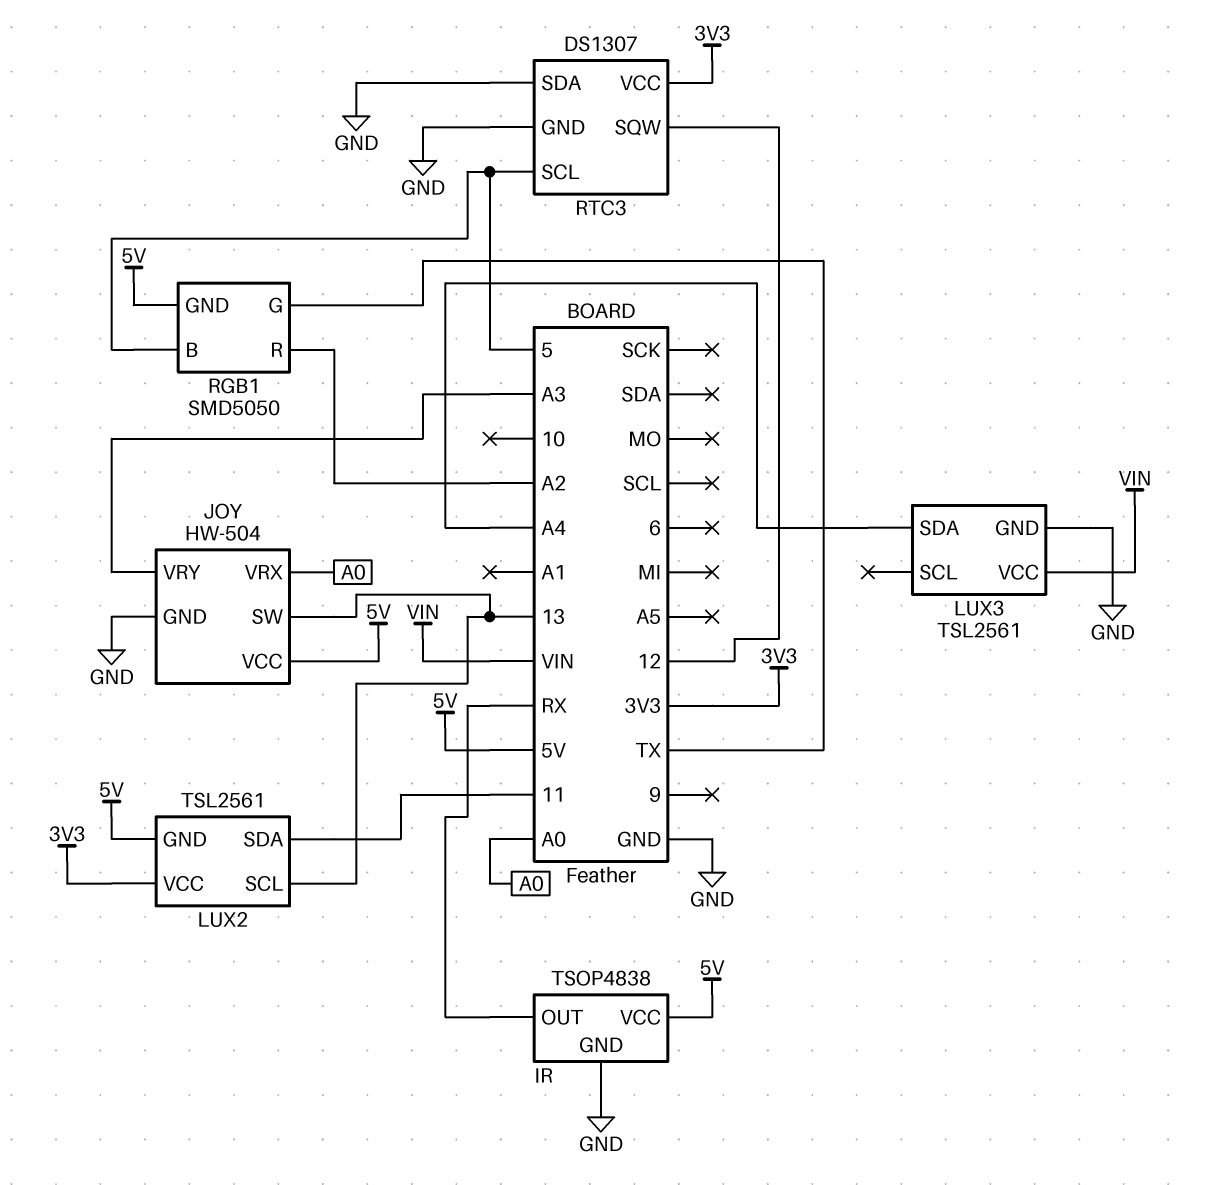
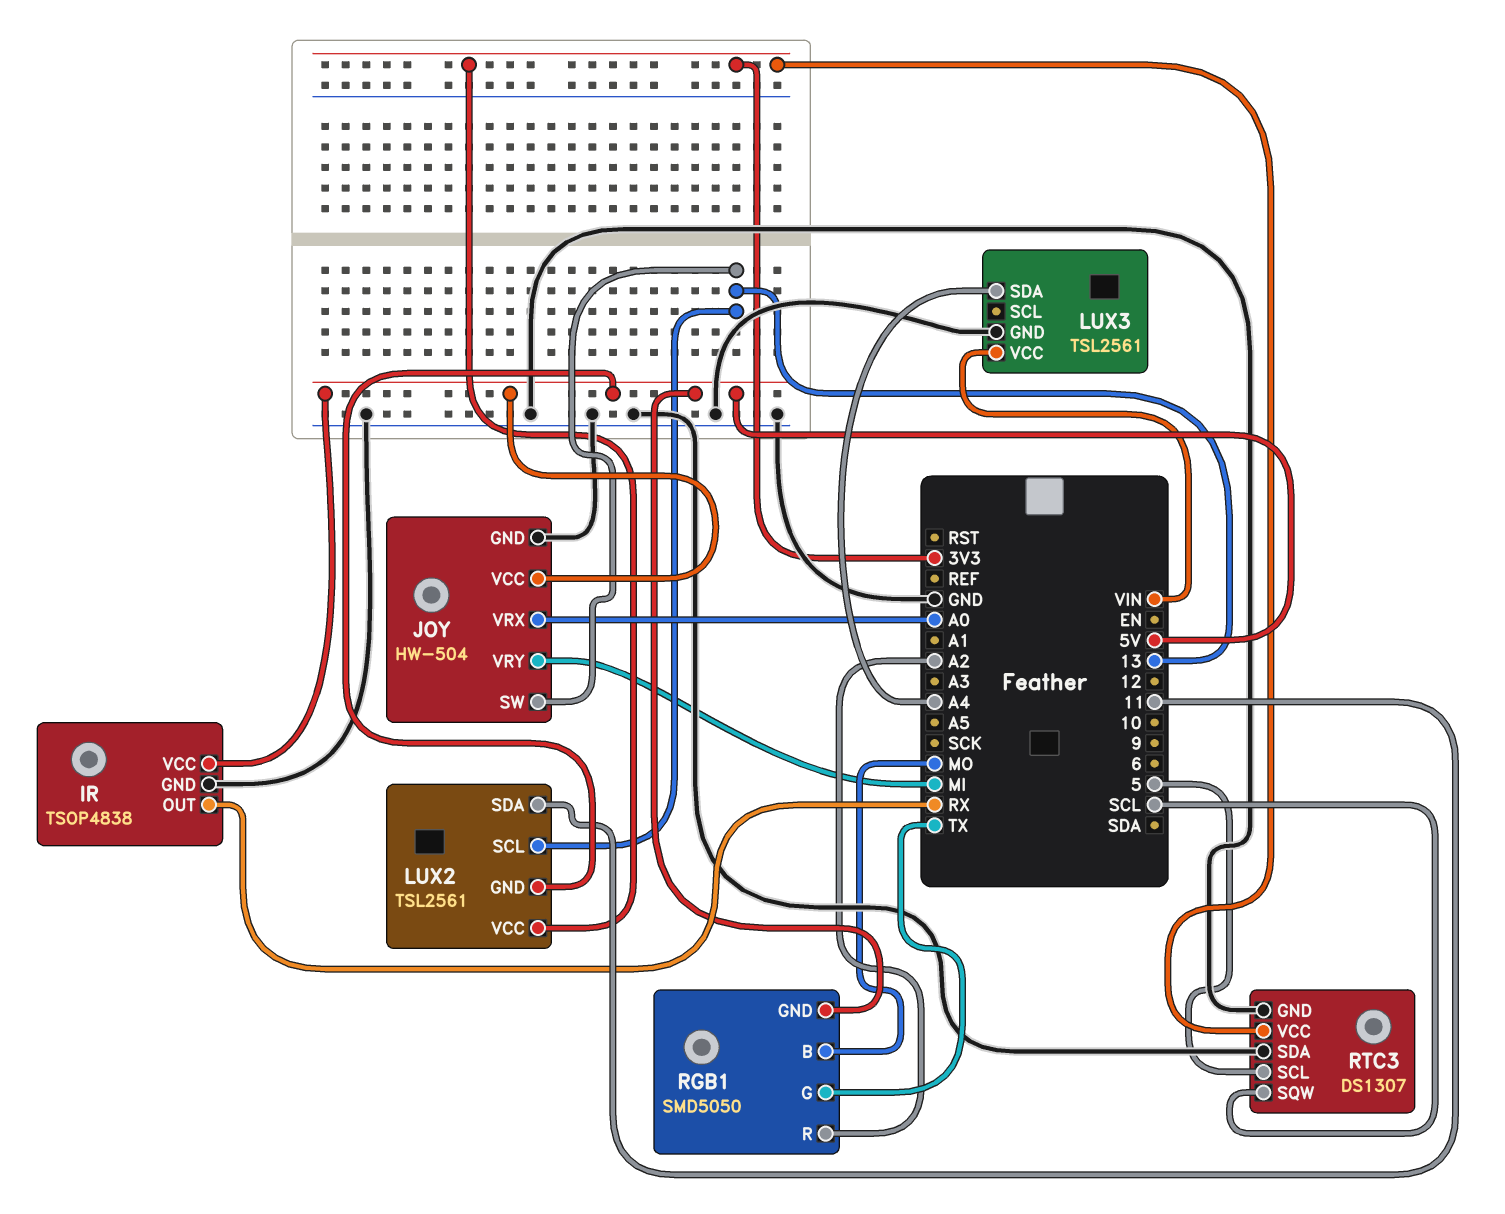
JOY pin VRY: A3 -> MI
RGB1 pin B: 5 -> MO
RTC3 pin SQW: 12 -> SCL

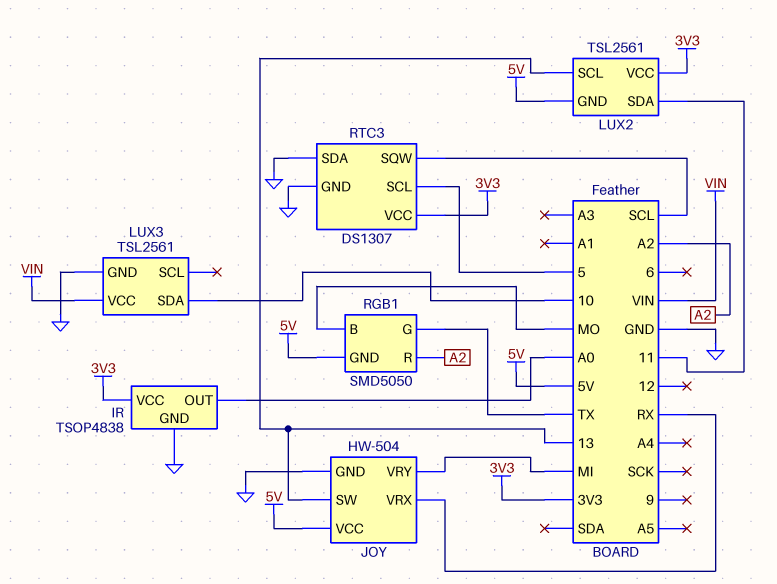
IR pin OUT: RX -> A0
IR pin VCC: 5V -> 3V3
JOY pin VRX: A0 -> RX
LUX3 pin SDA: A4 -> 10

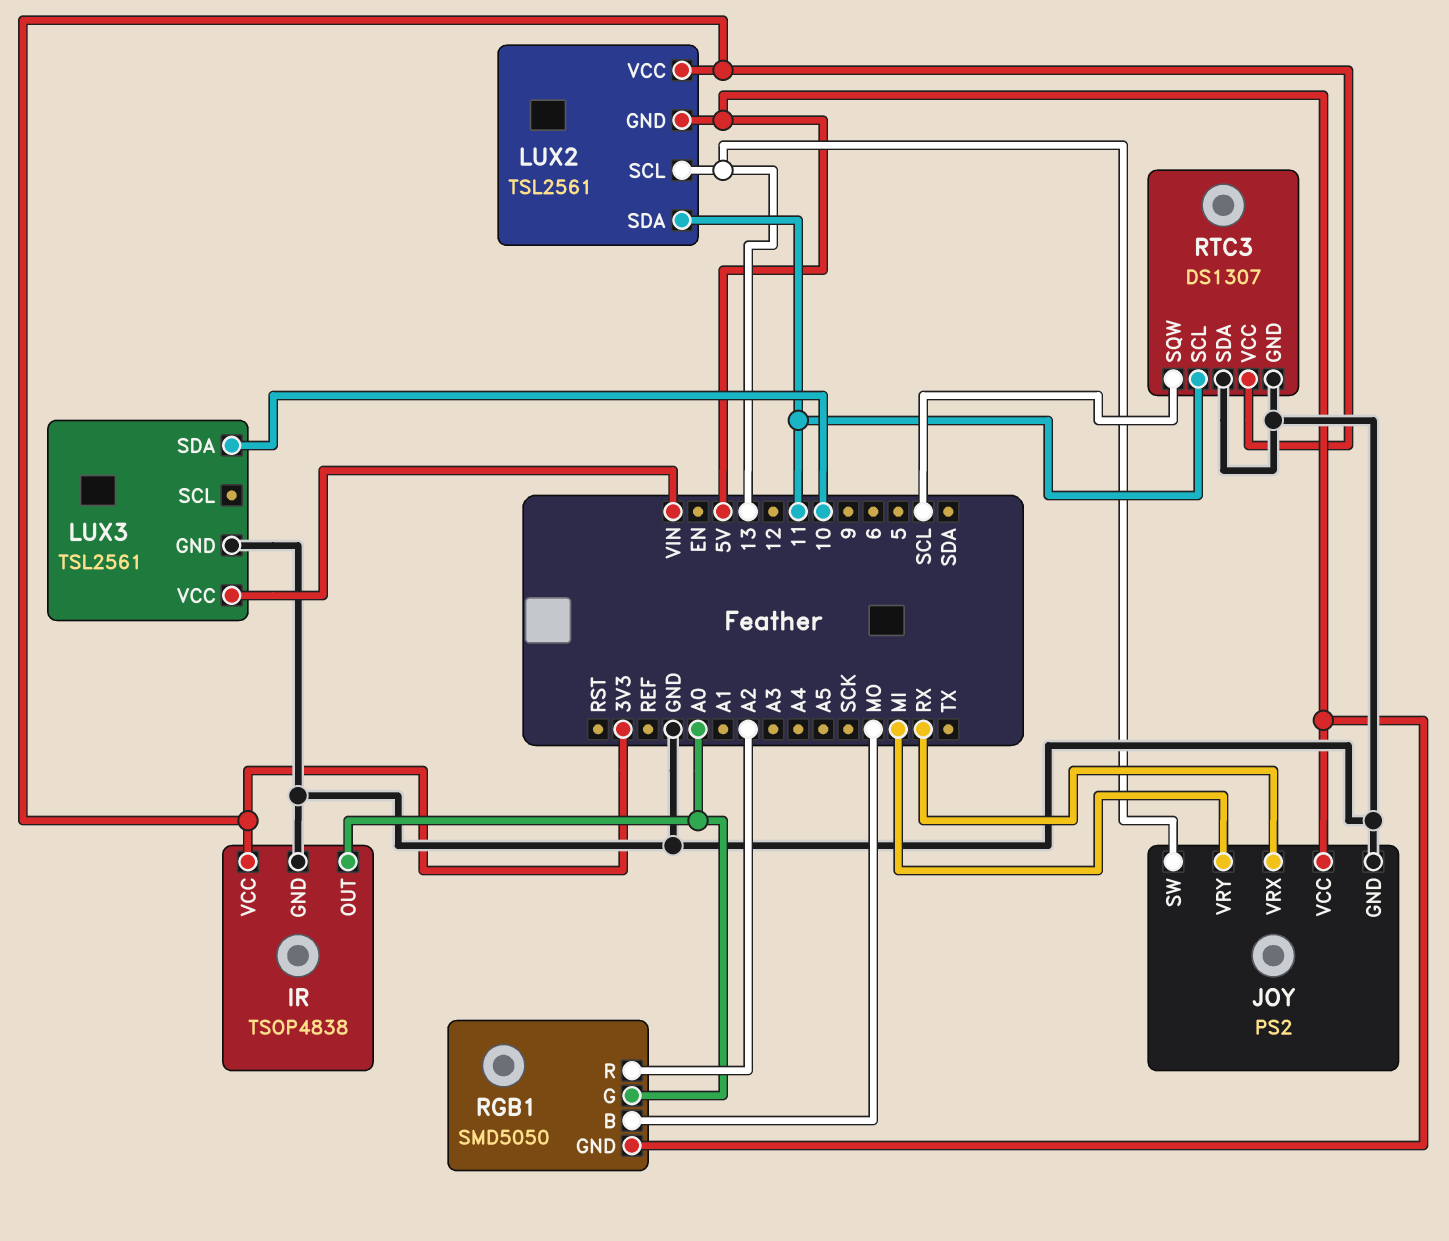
JOY: HW-504 -> PS2
RGB1 pin G: TX -> A0
RTC3 pin SCL: 5 -> 11

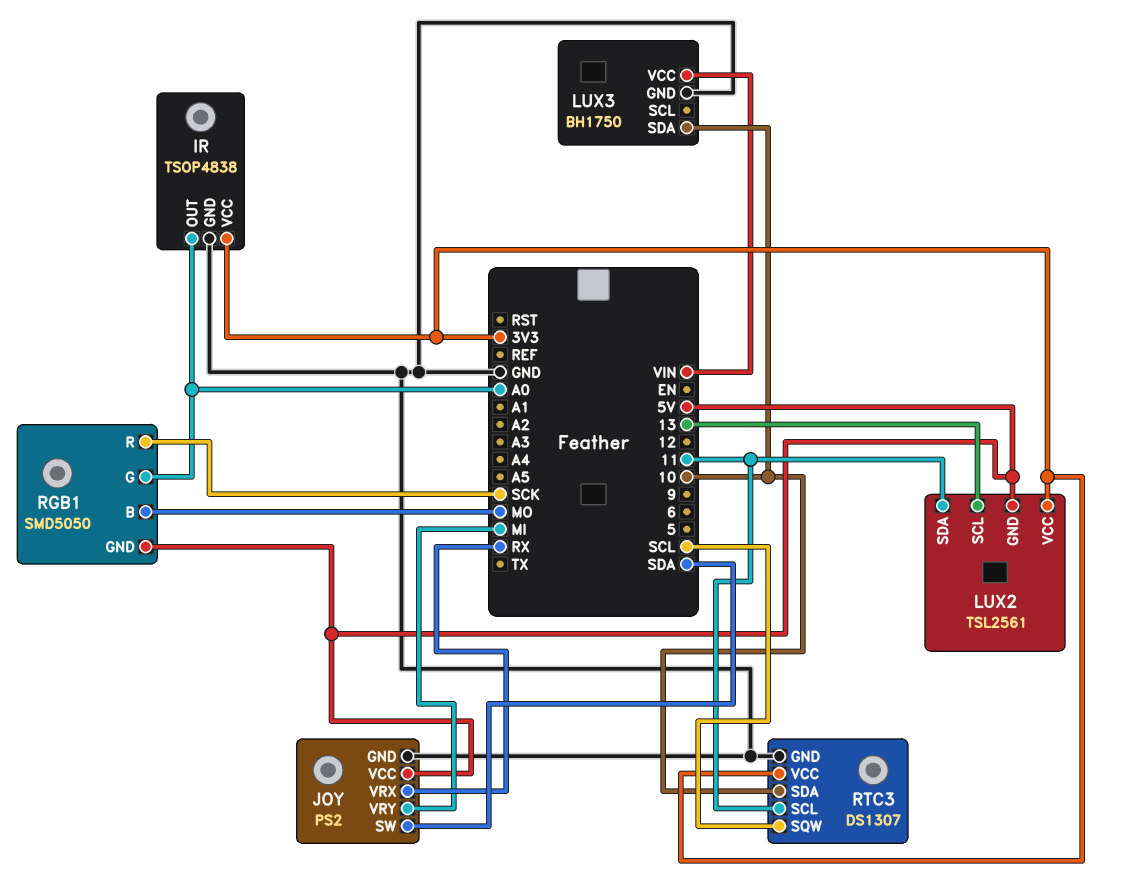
JOY pin SW: 13 -> SDA
LUX3: TSL2561 -> BH1750
RGB1 pin R: A2 -> SCK
RTC3 pin SDA: GND -> 10

